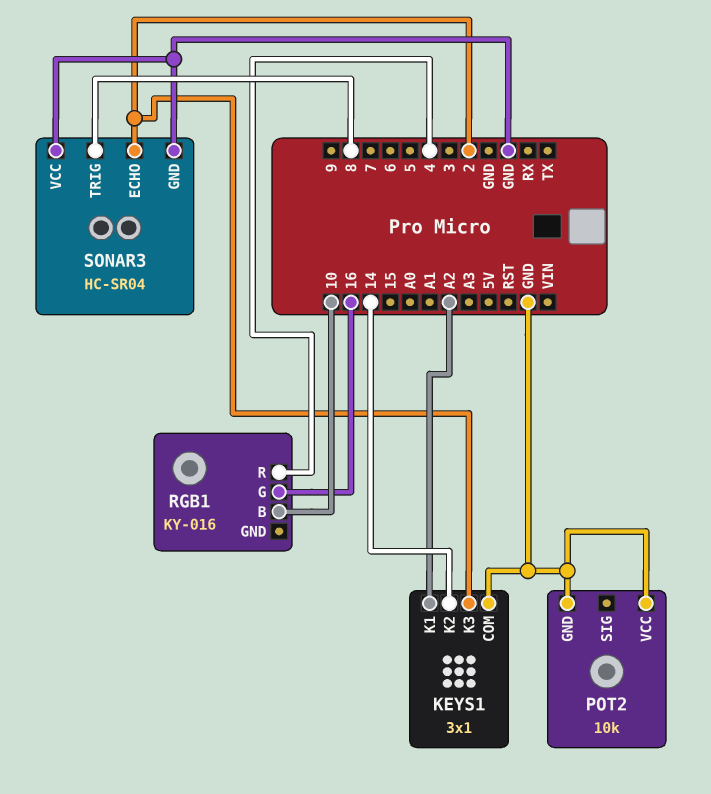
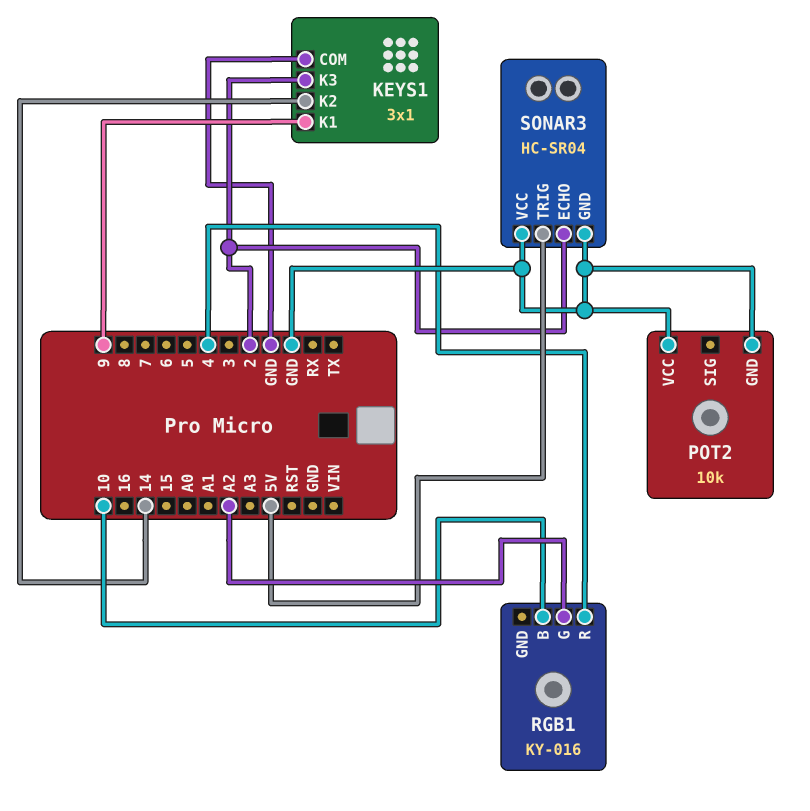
KEYS1 pin K1: A2 -> 9
RGB1 pin G: 16 -> A2
SONAR3 pin TRIG: 8 -> 5V

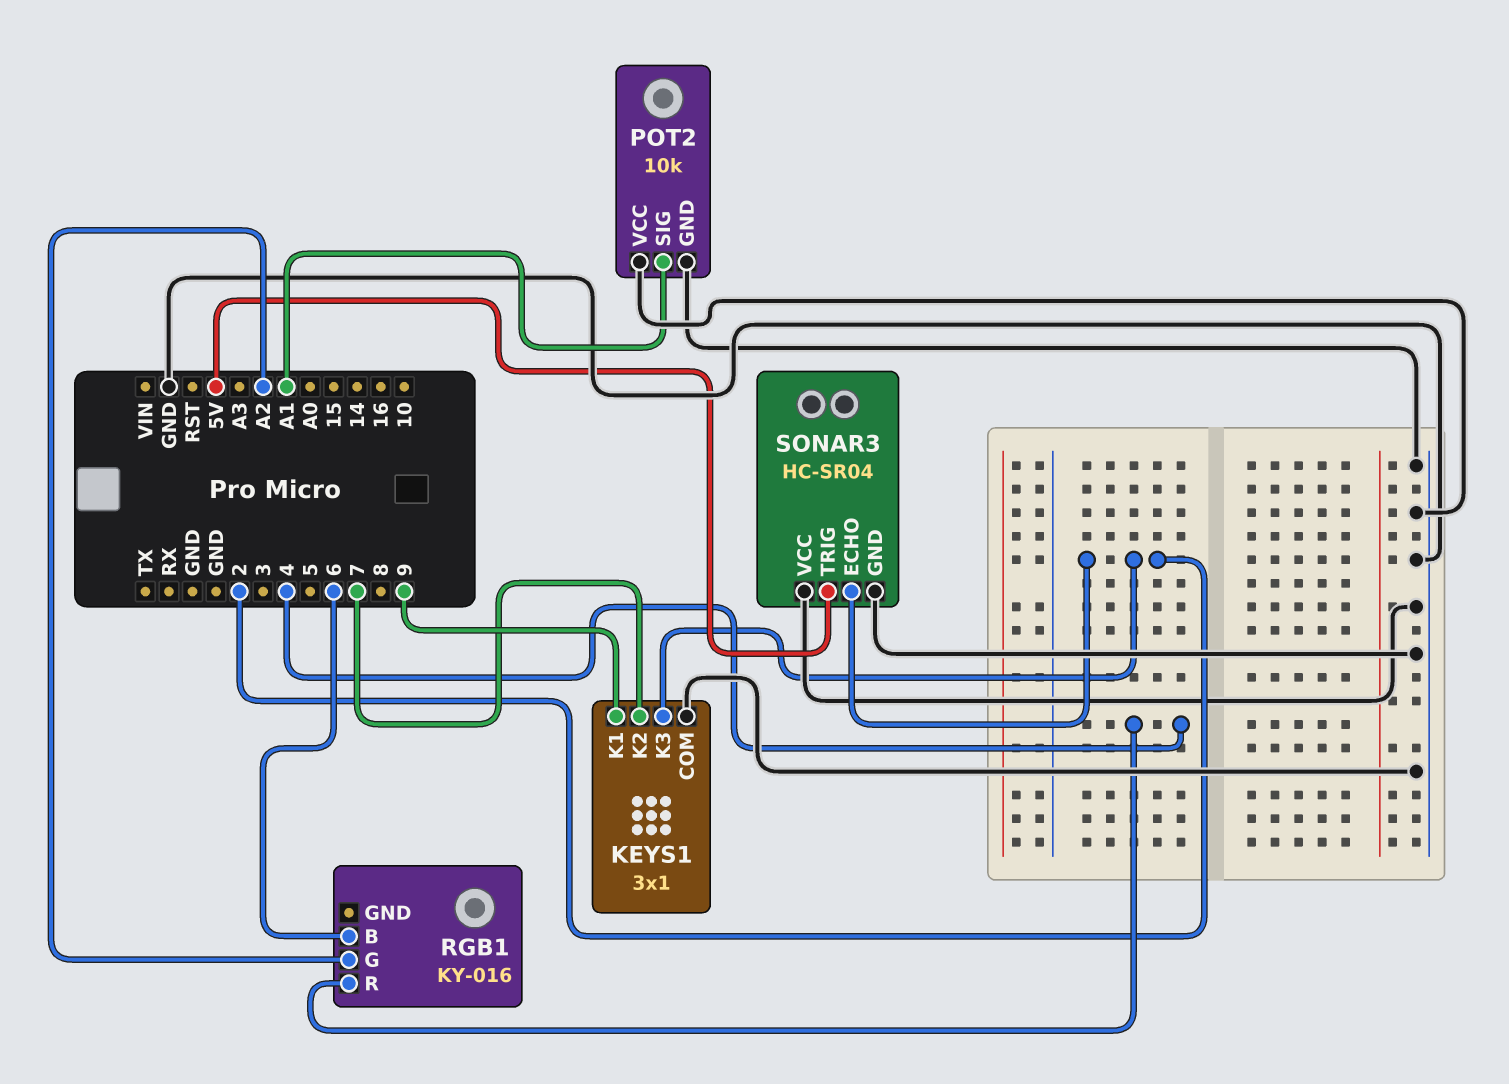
KEYS1 pin K2: 14 -> 7
POT2 pin SIG: none -> A1
RGB1 pin B: 10 -> 6

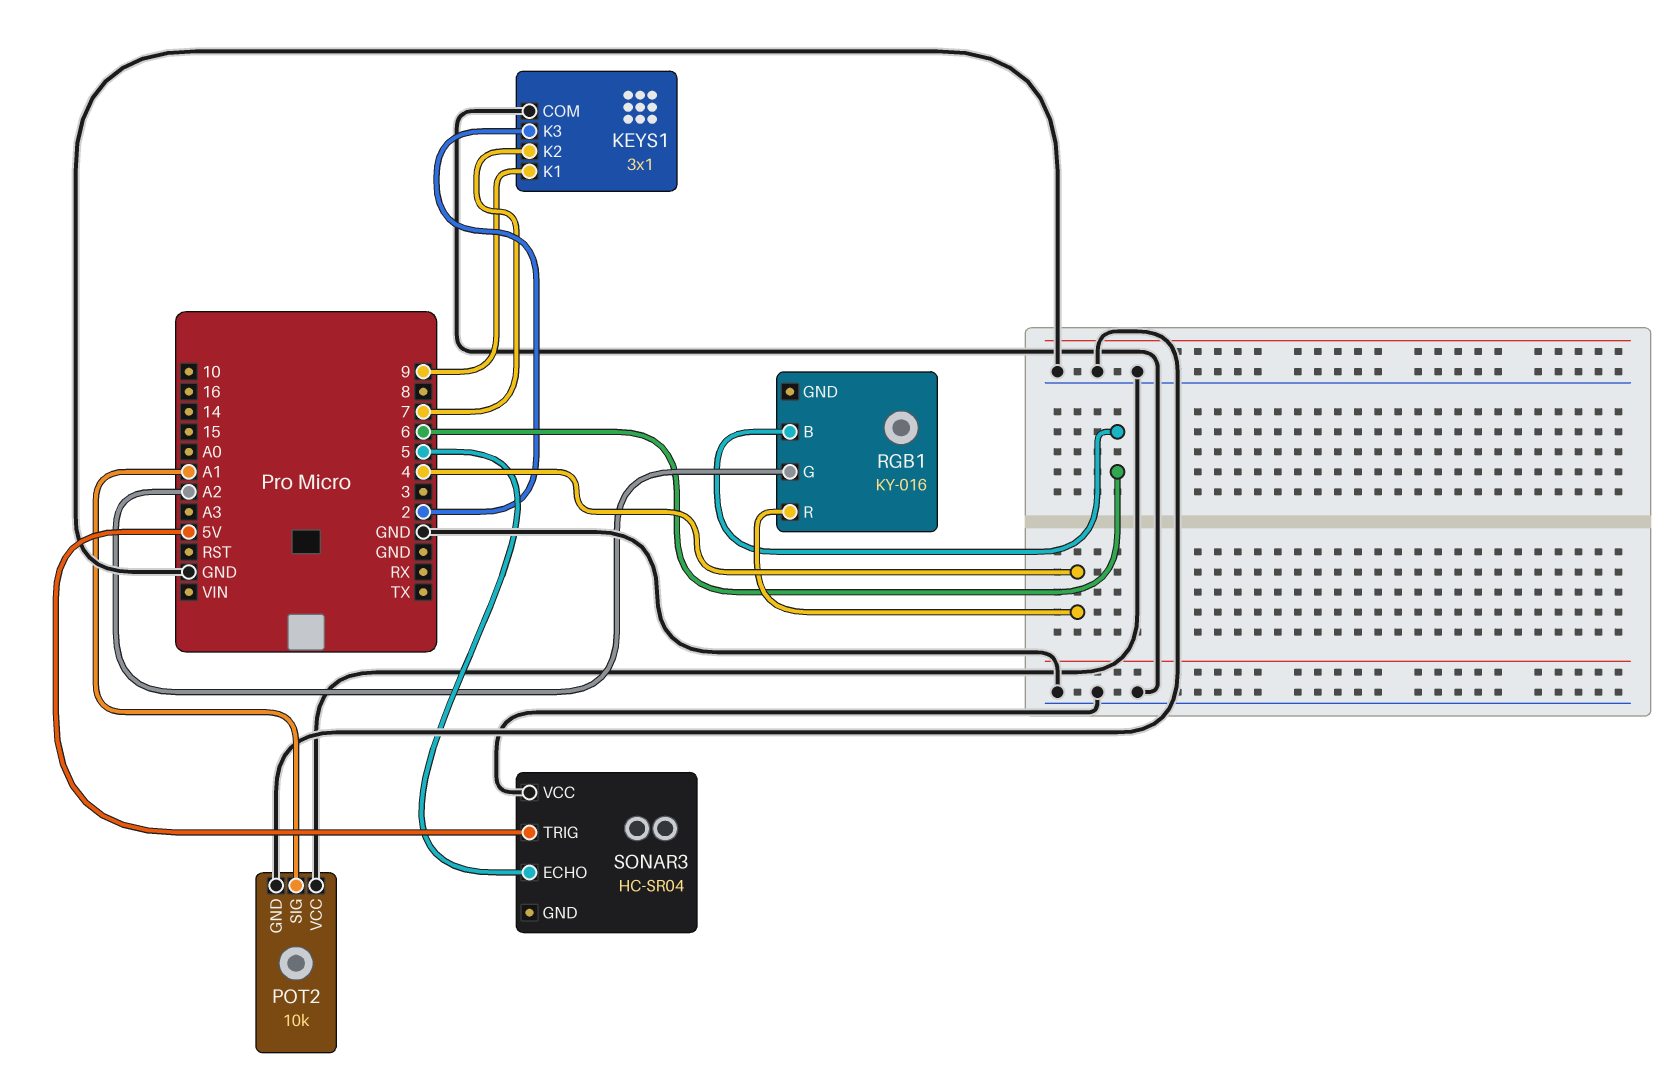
SONAR3 pin ECHO: 2 -> 5
SONAR3 pin GND: GND -> none

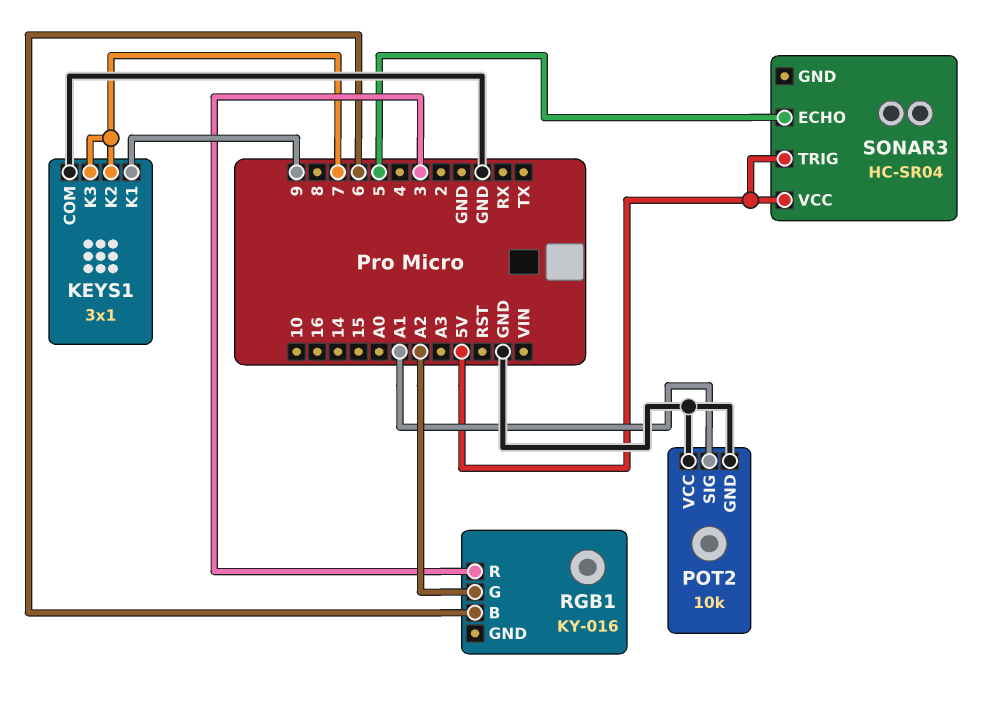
KEYS1 pin K3: 2 -> 7
RGB1 pin R: 4 -> 3
SONAR3 pin VCC: GND -> 5V

